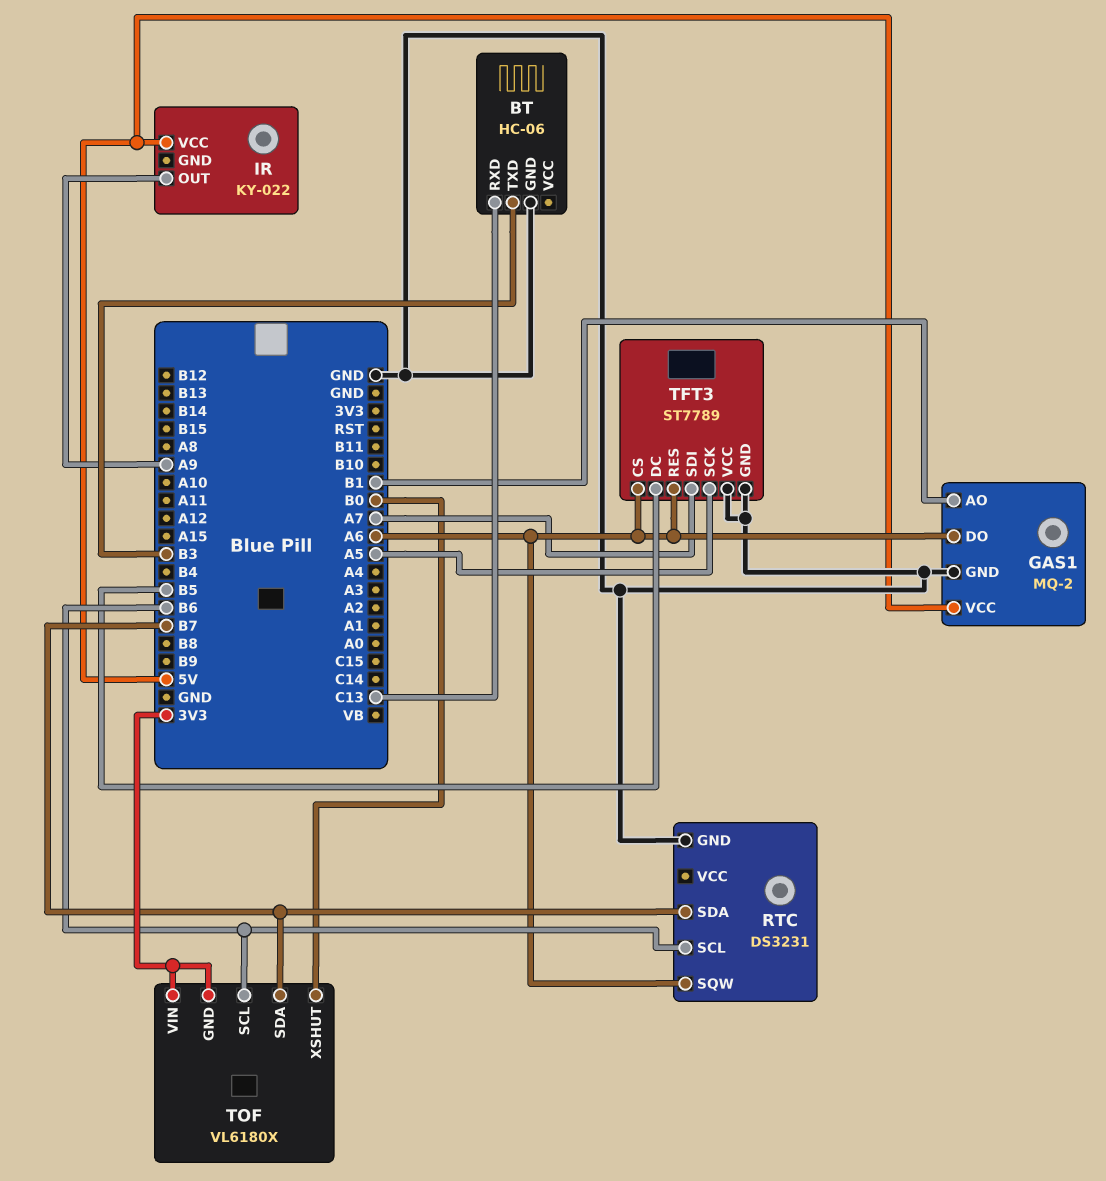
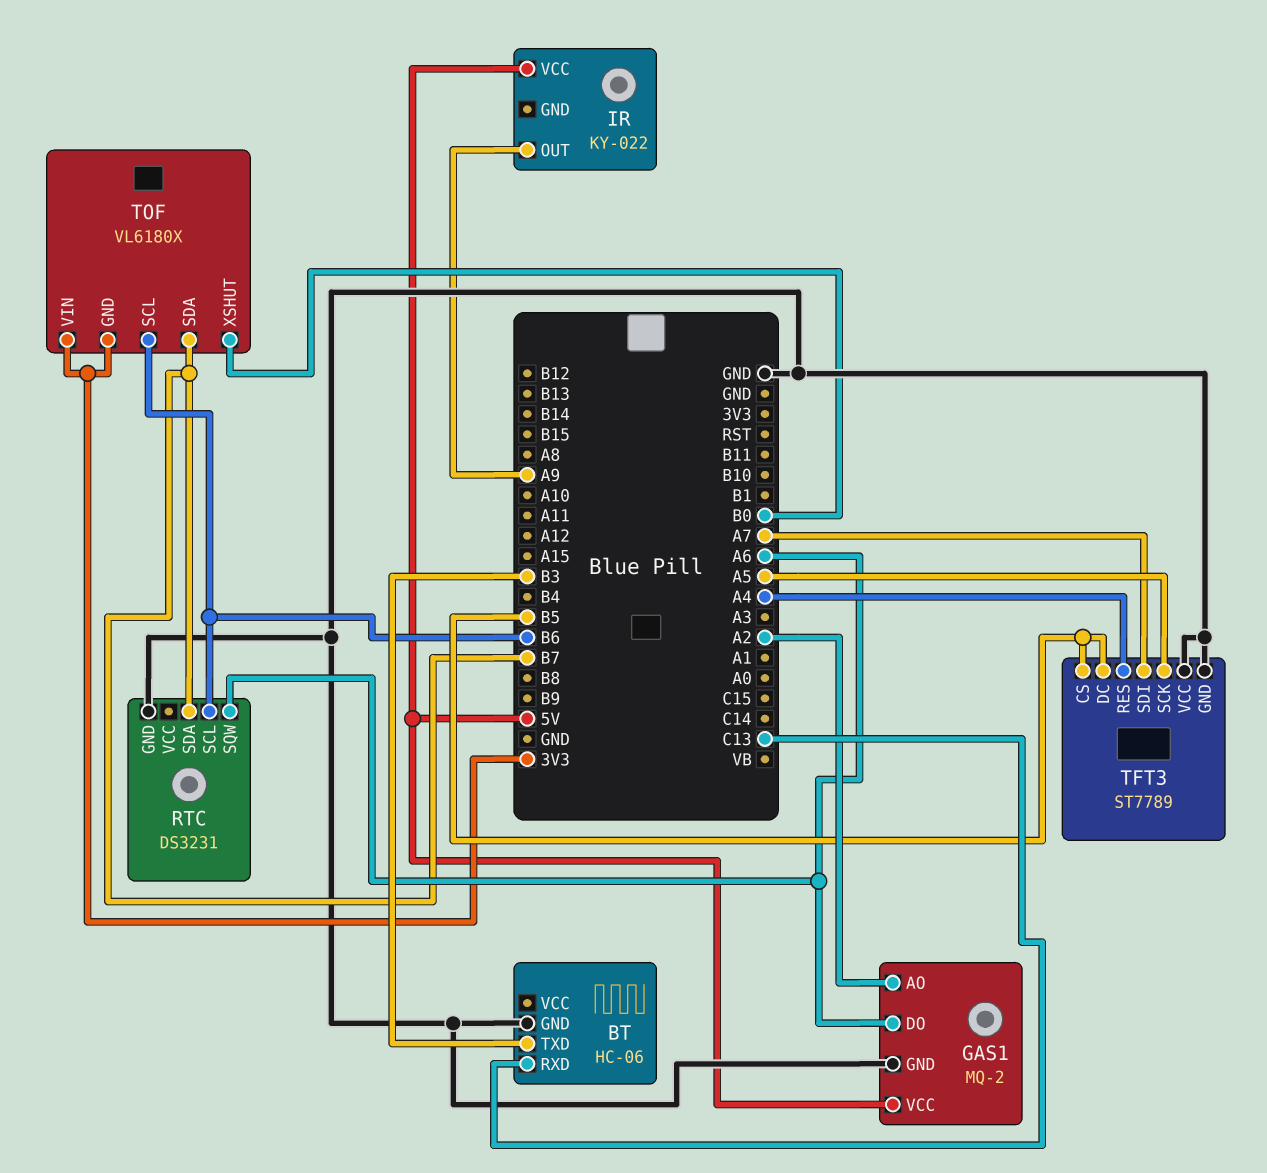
GAS1 pin AO: B1 -> A2
TFT3 pin CS: A6 -> B5
TFT3 pin RES: A6 -> A4

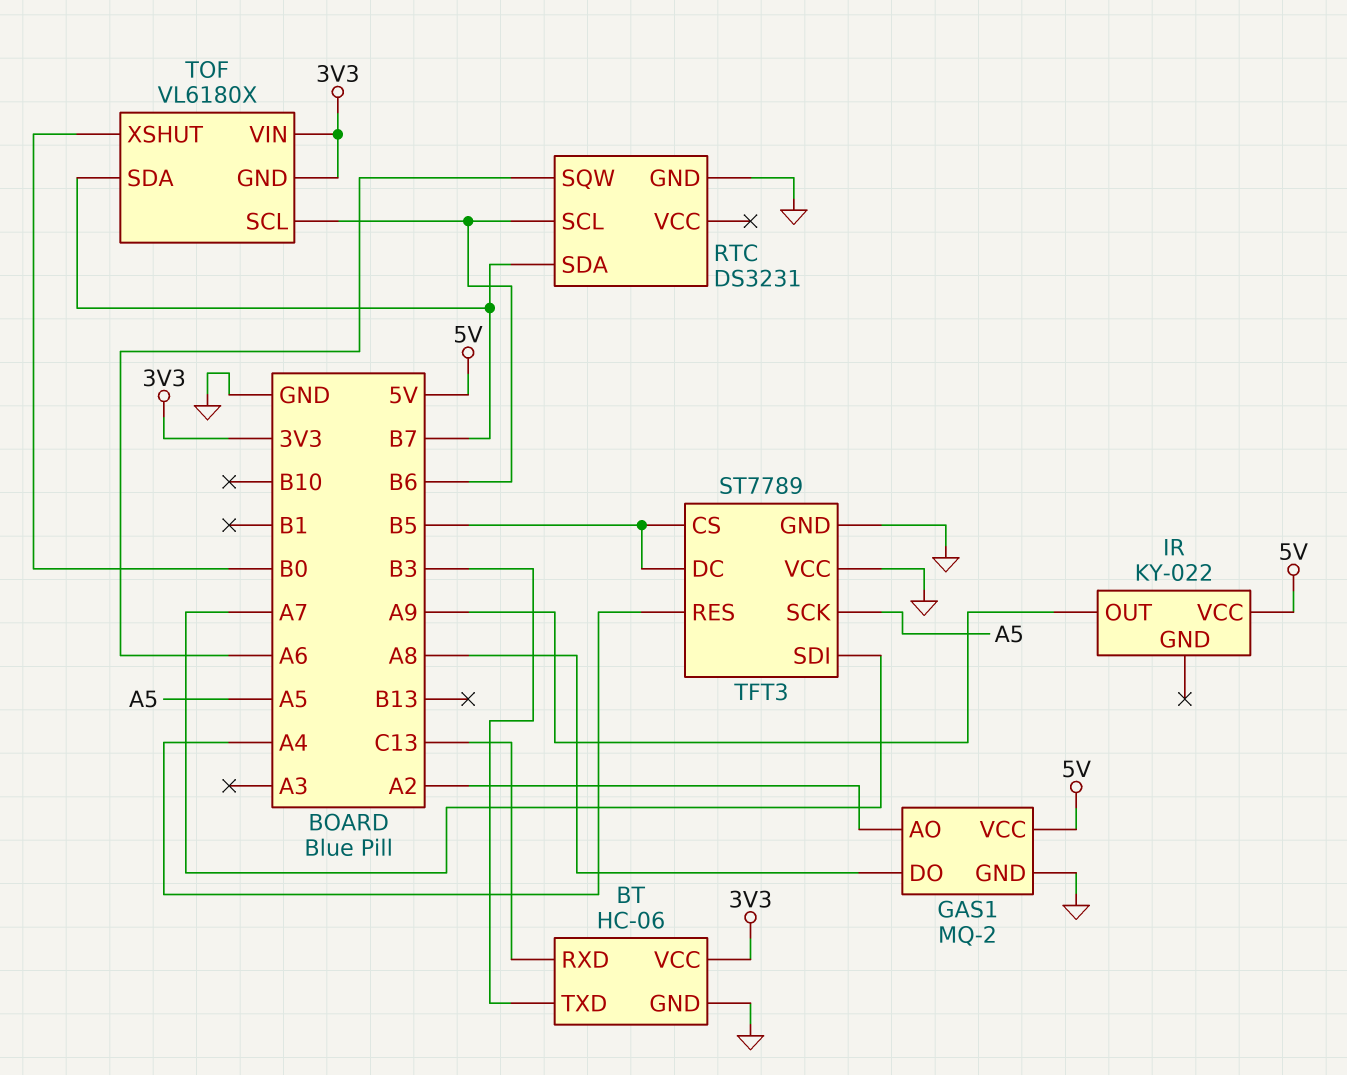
BT pin VCC: none -> 3V3
GAS1 pin DO: A6 -> A8

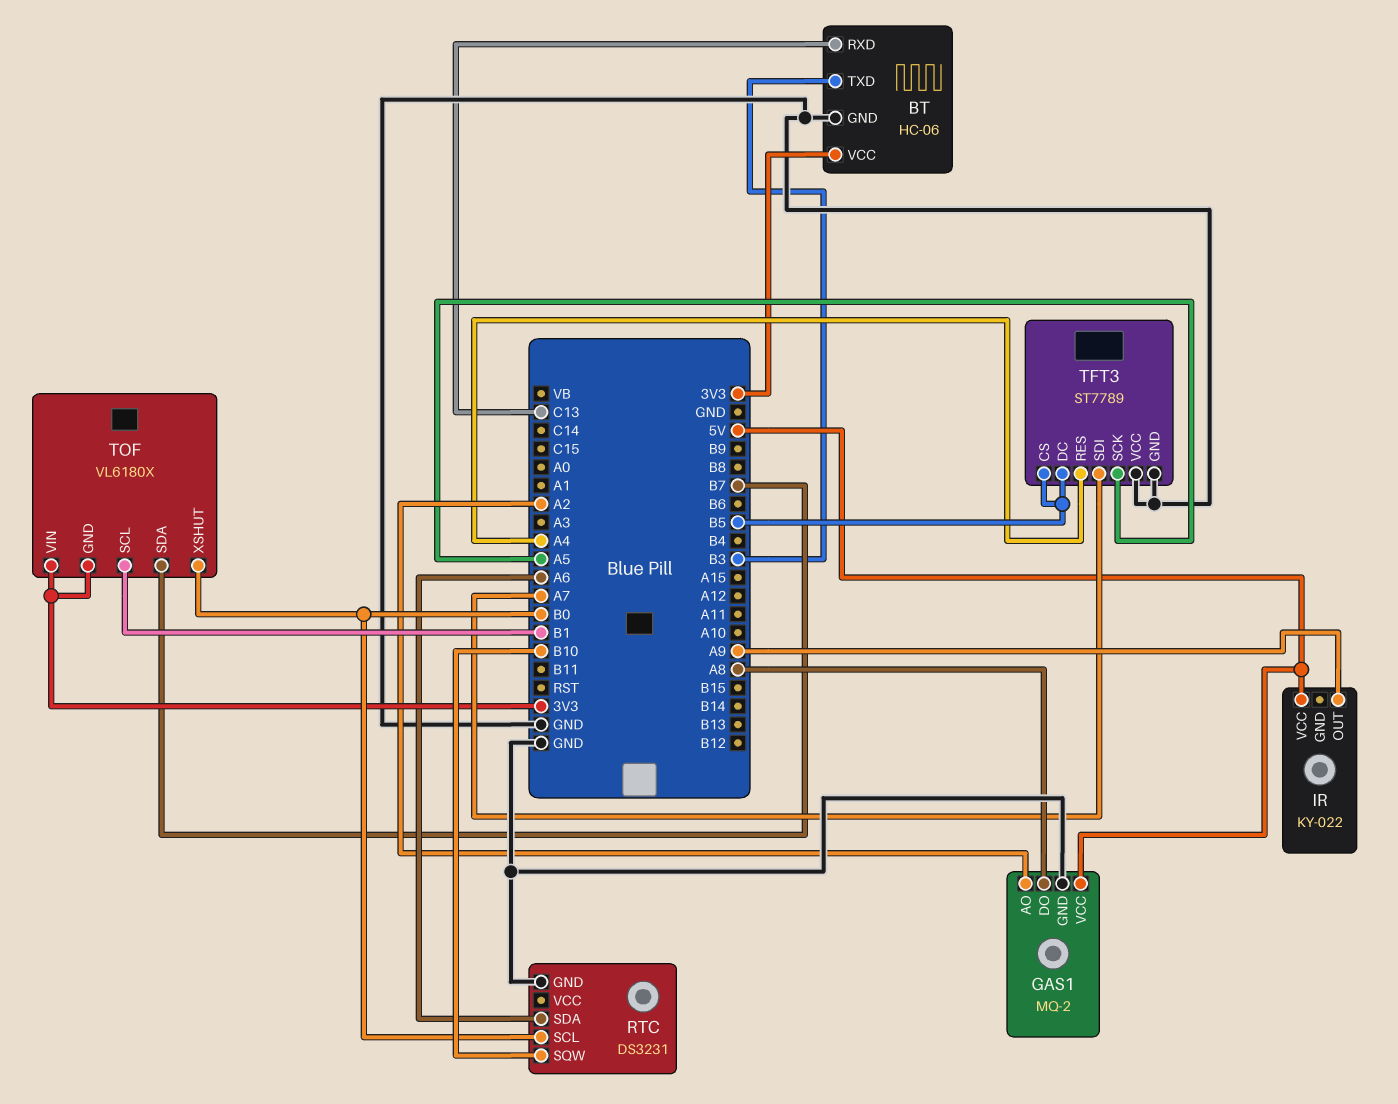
RTC pin SCL: B6 -> B0
RTC pin SDA: B7 -> A6
RTC pin SQW: A6 -> B10
TOF pin SCL: B6 -> B1

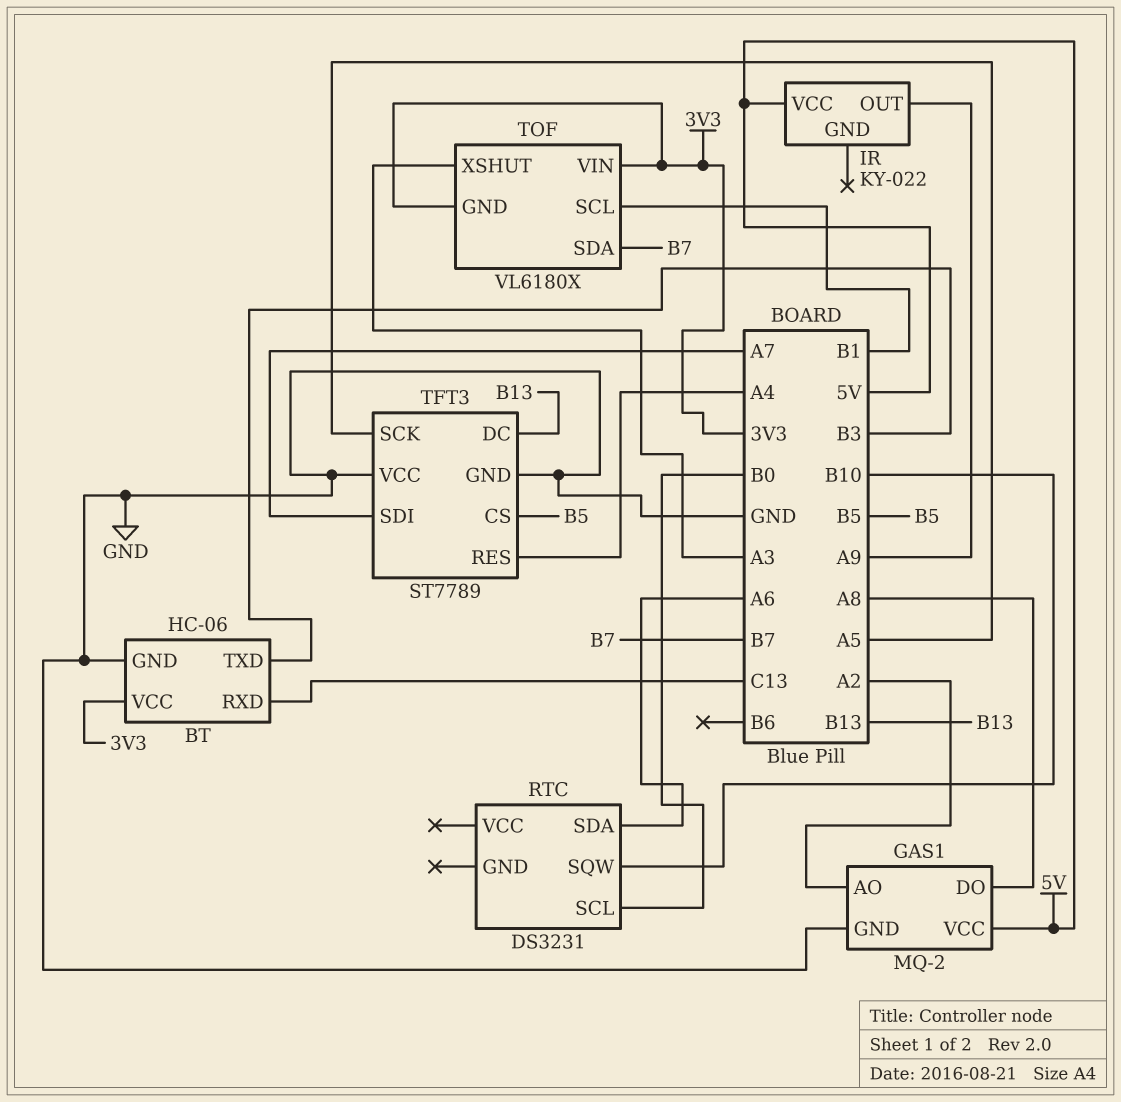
RTC pin GND: GND -> none
TFT3 pin DC: B5 -> B13
TOF pin XSHUT: B0 -> A3

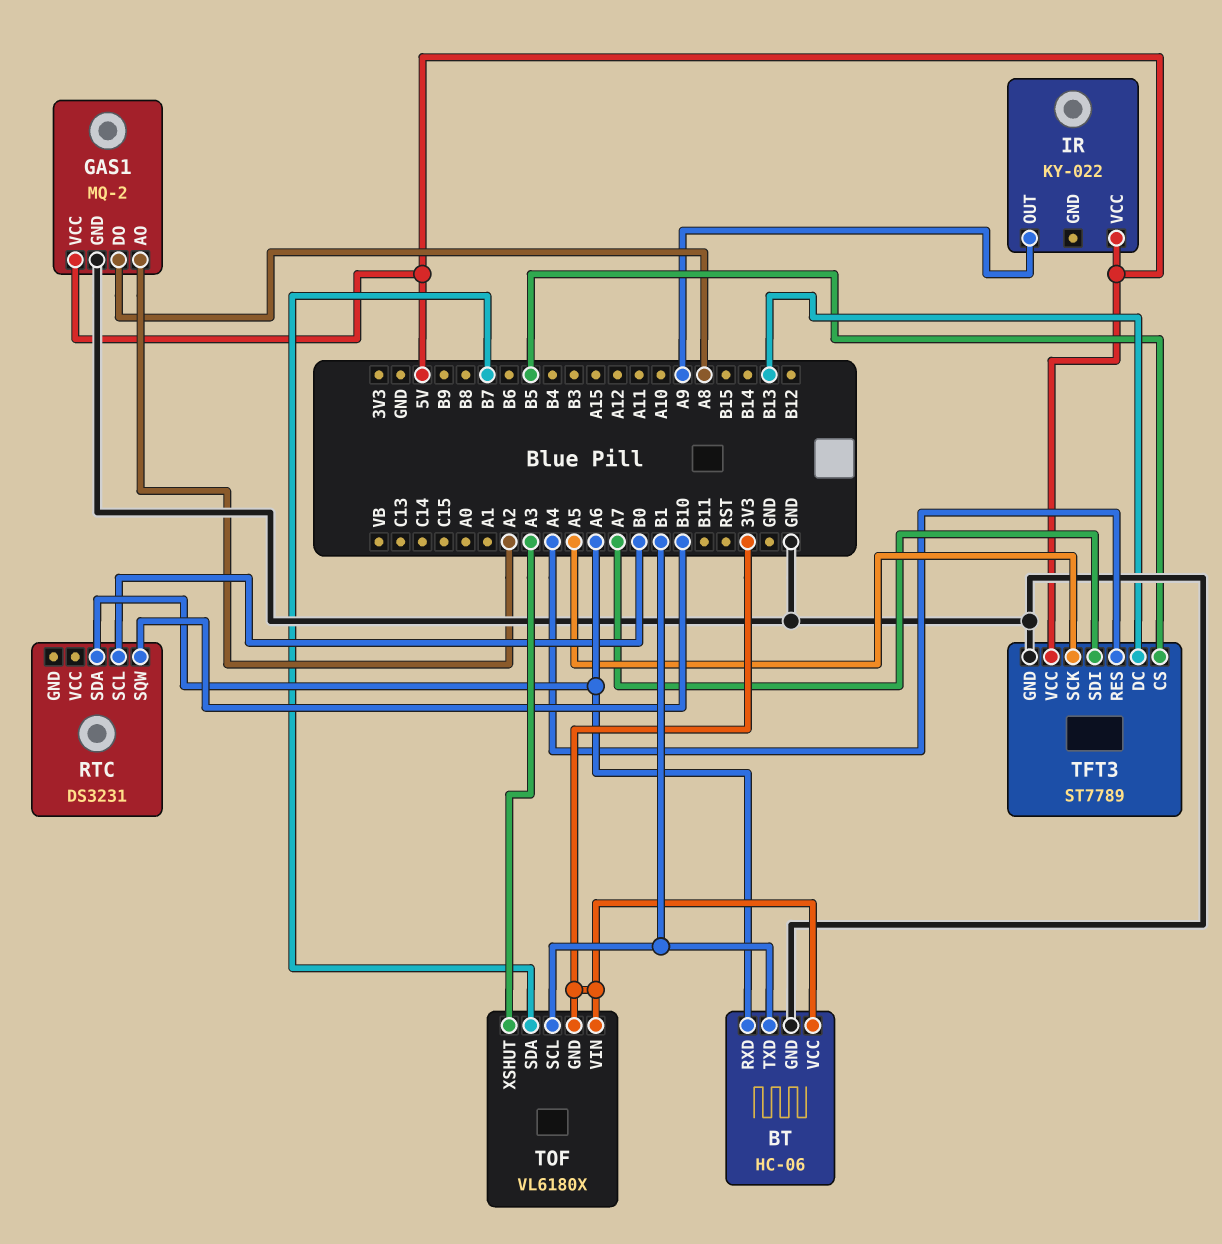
BT pin RXD: C13 -> A6
BT pin TXD: B3 -> B1
TFT3 pin VCC: GND -> 5V

